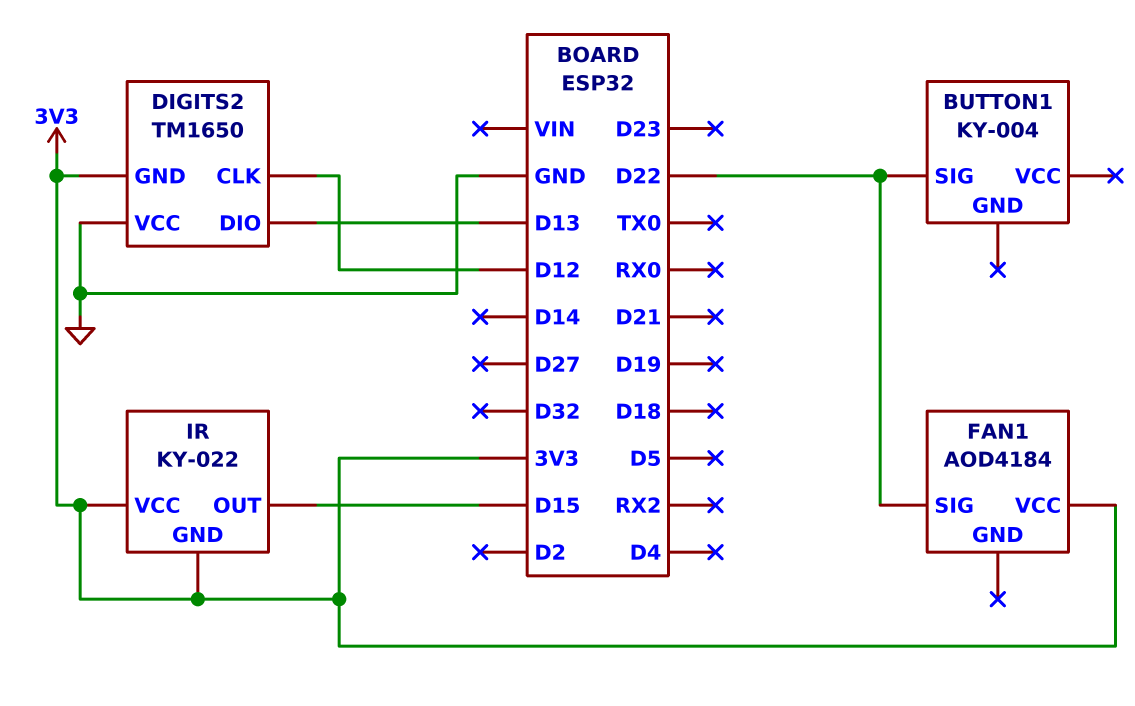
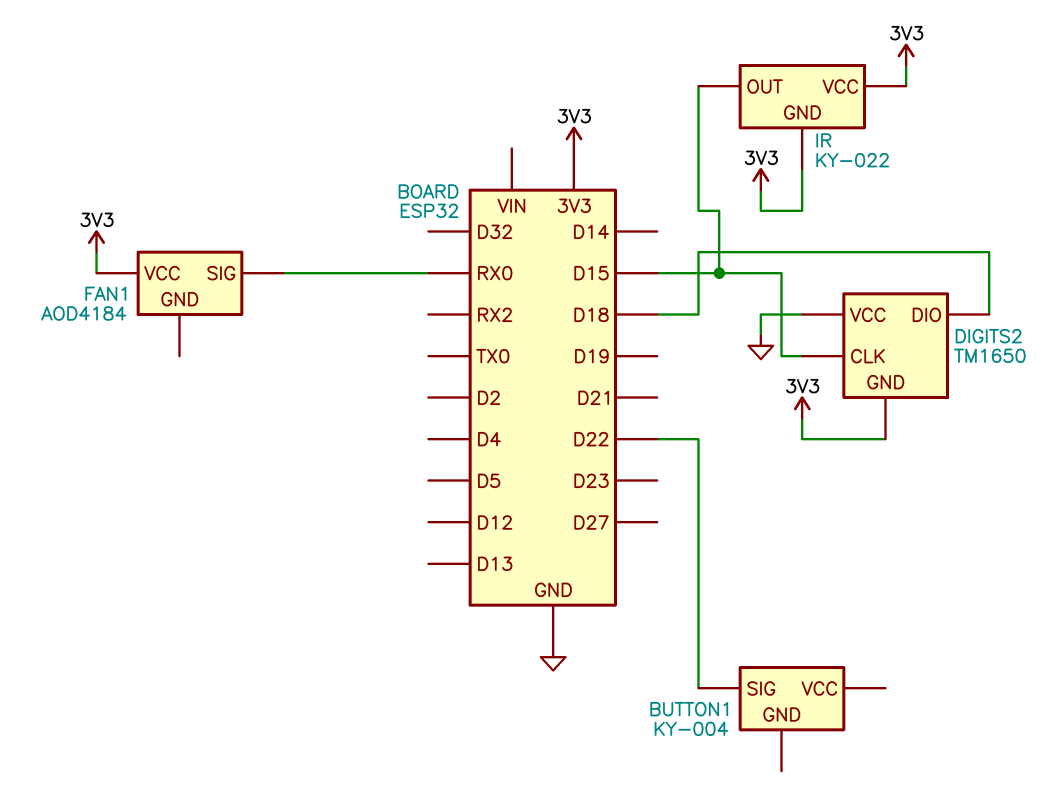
DIGITS2 pin CLK: D12 -> D15
DIGITS2 pin DIO: D13 -> D18
FAN1 pin SIG: D22 -> RX0

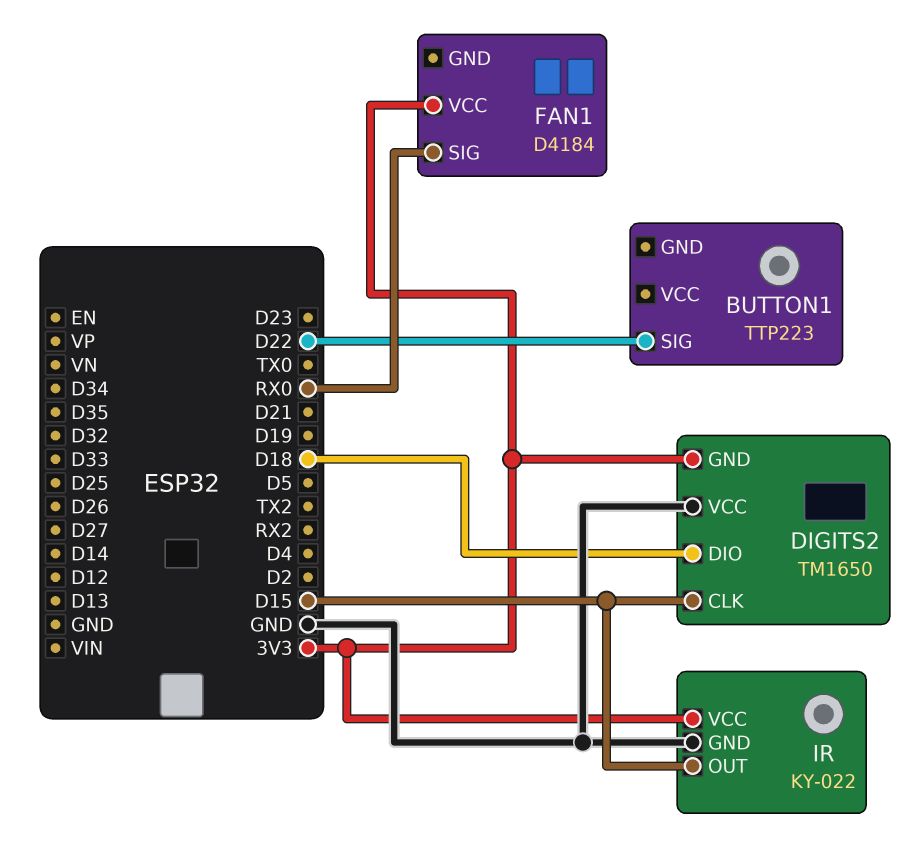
BUTTON1: KY-004 -> TTP223
FAN1: AOD4184 -> D4184
IR pin GND: 3V3 -> GND

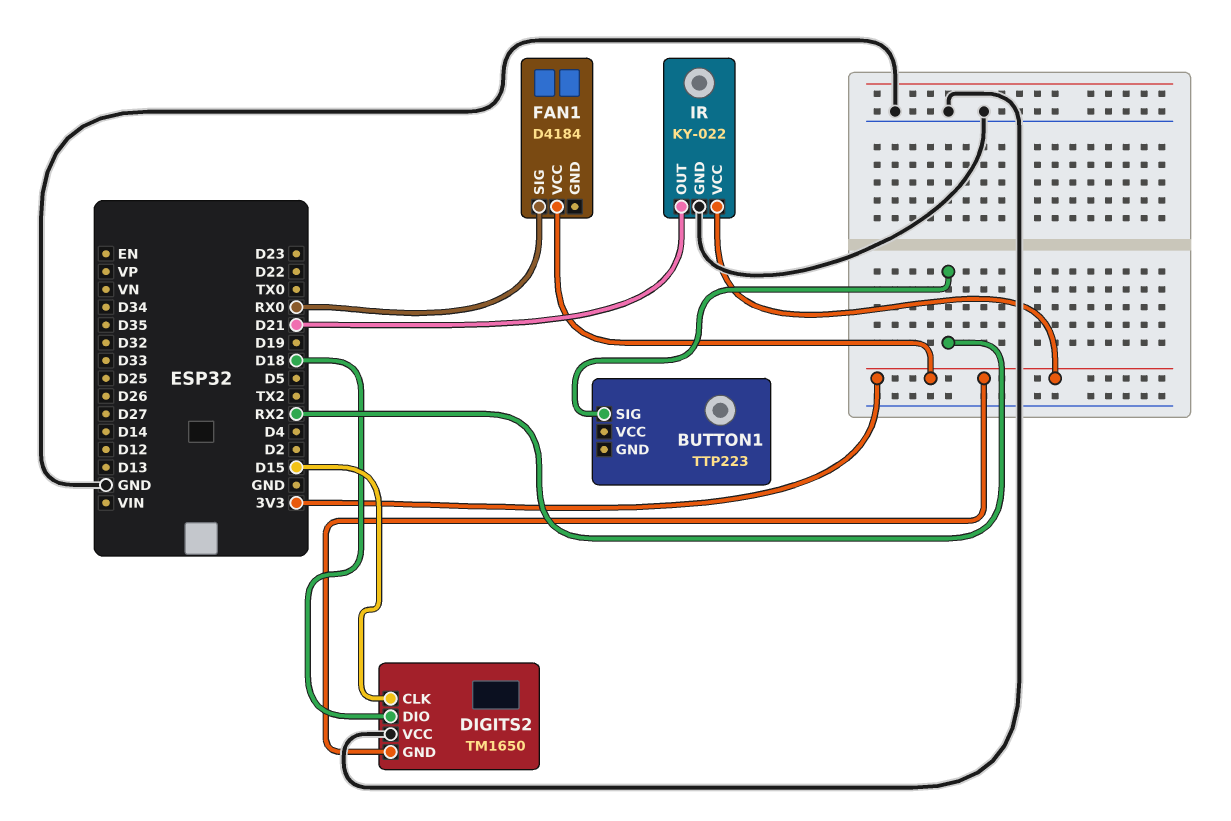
BUTTON1 pin SIG: D22 -> RX2
IR pin OUT: D15 -> D21

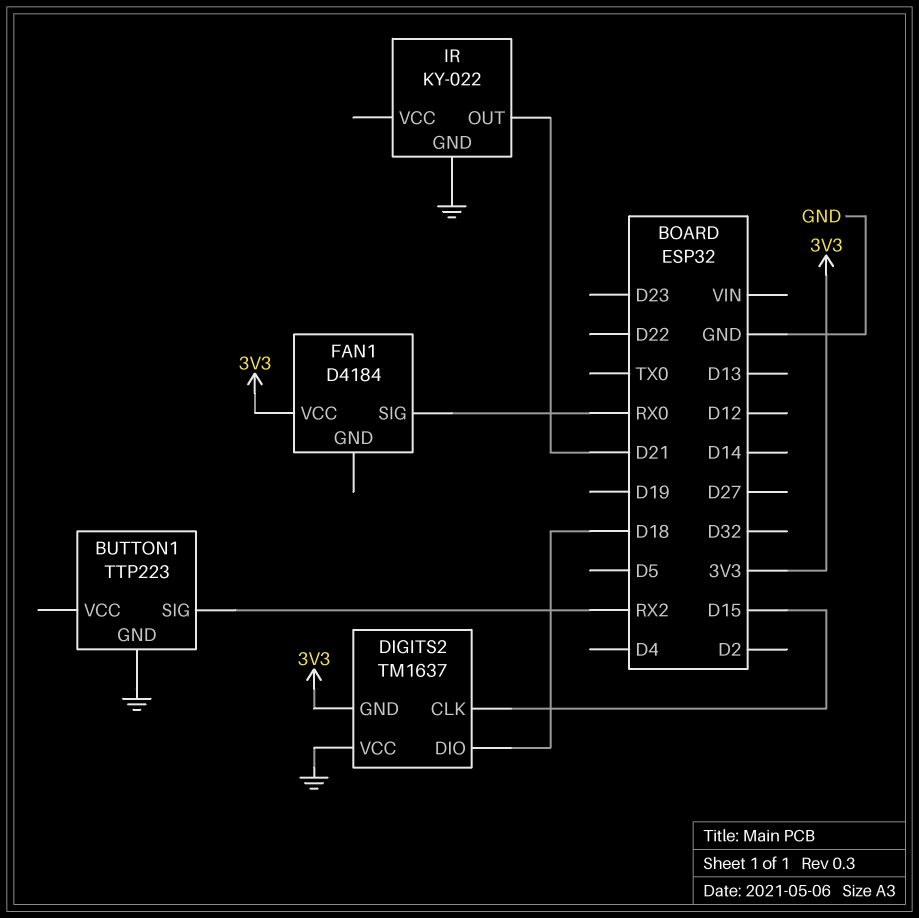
BUTTON1 pin GND: none -> GND
DIGITS2: TM1650 -> TM1637
IR pin VCC: 3V3 -> none

